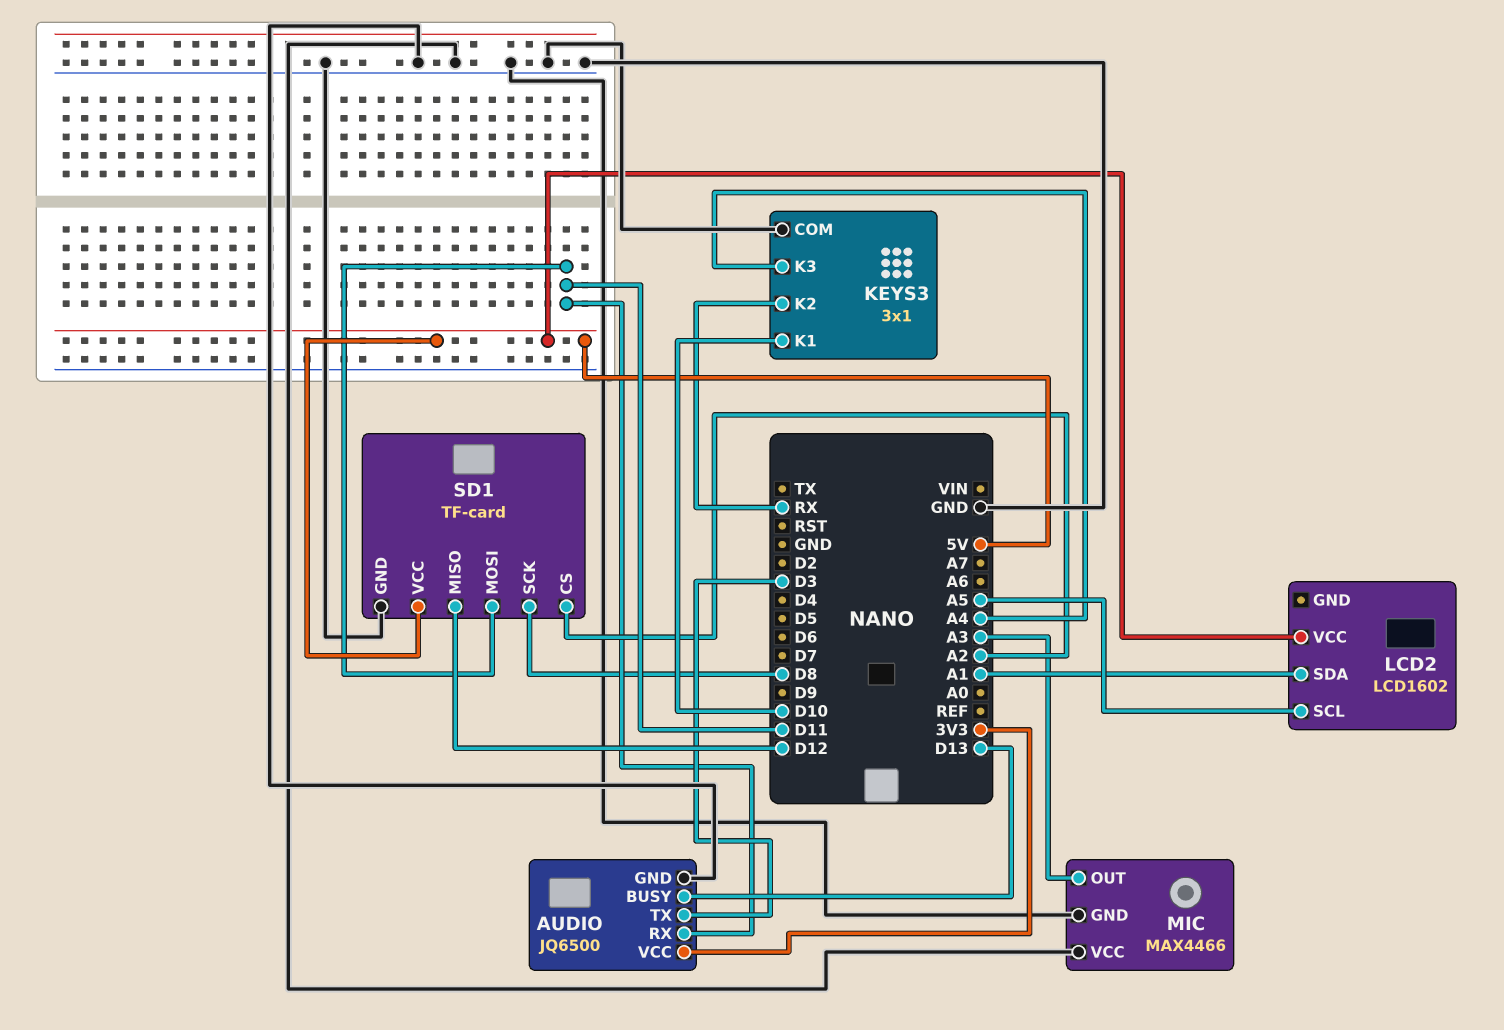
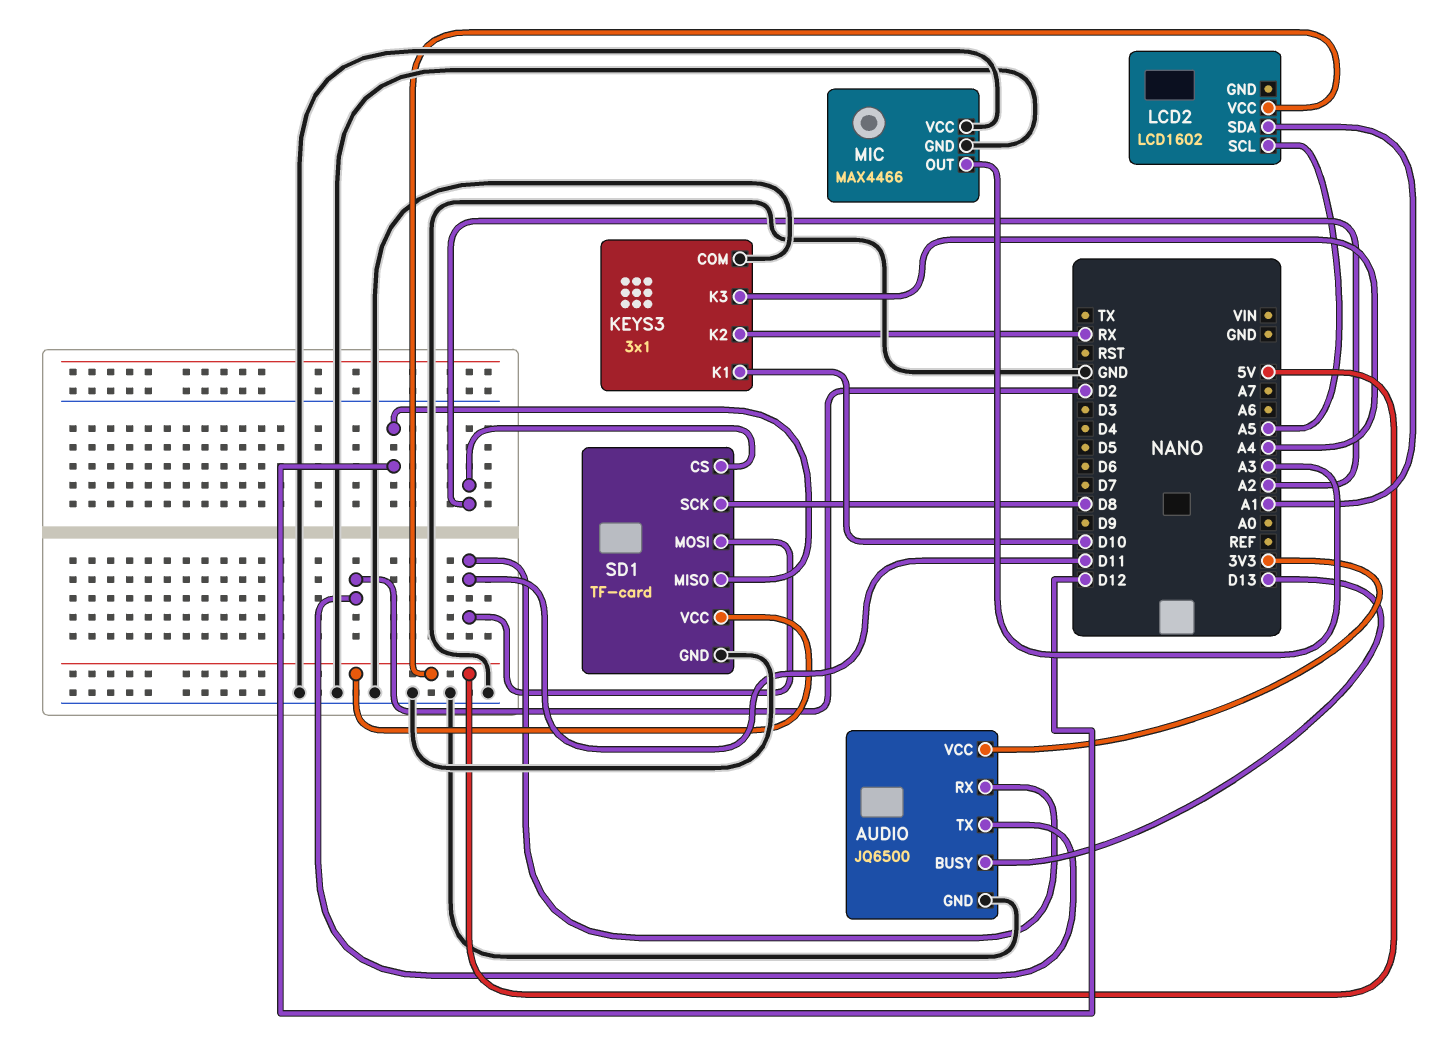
AUDIO pin TX: D3 -> D2

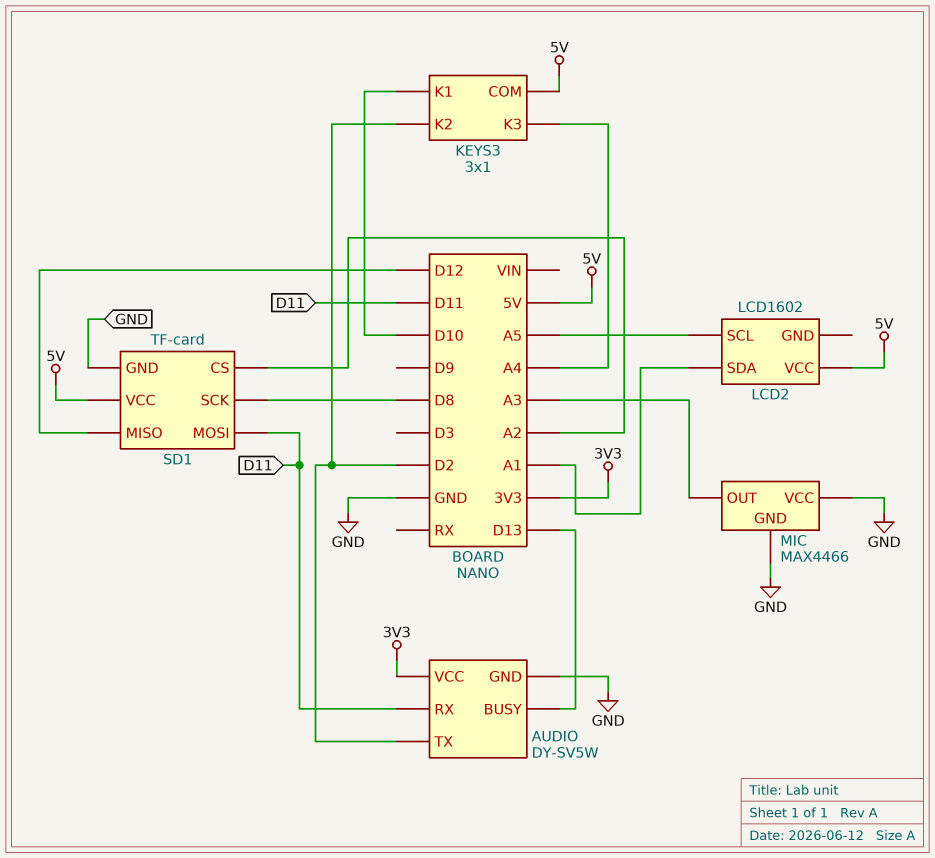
AUDIO: JQ6500 -> DY-SV5W
KEYS3 pin COM: GND -> 5V
KEYS3 pin K2: RX -> D2

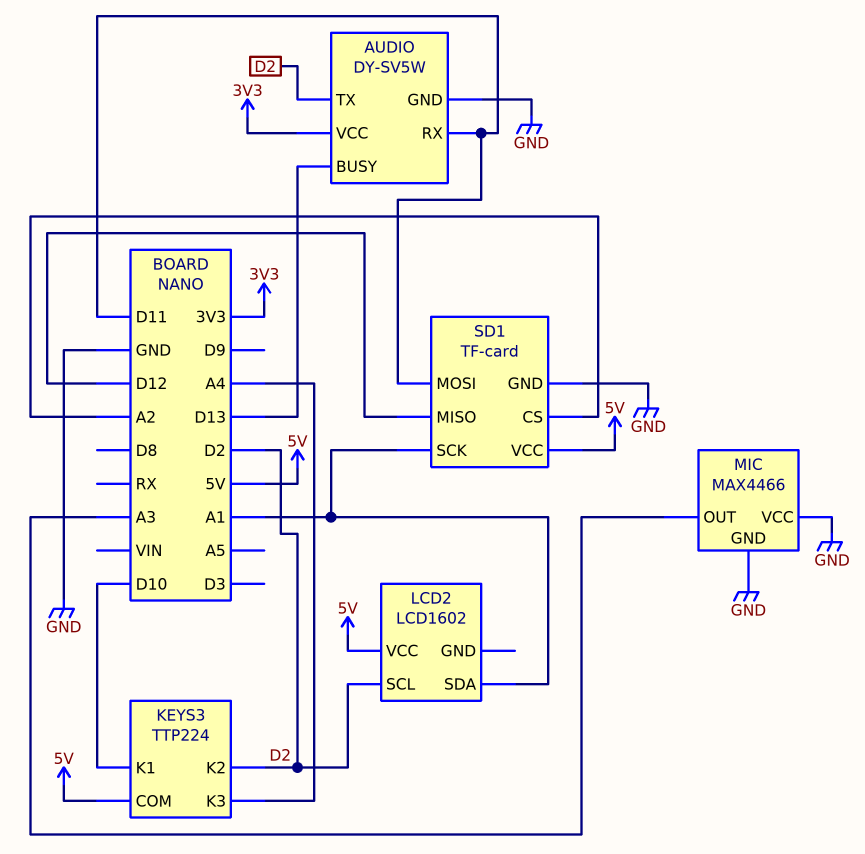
KEYS3: 3x1 -> TTP224
LCD2 pin SCL: A5 -> D2
SD1 pin SCK: D8 -> A1

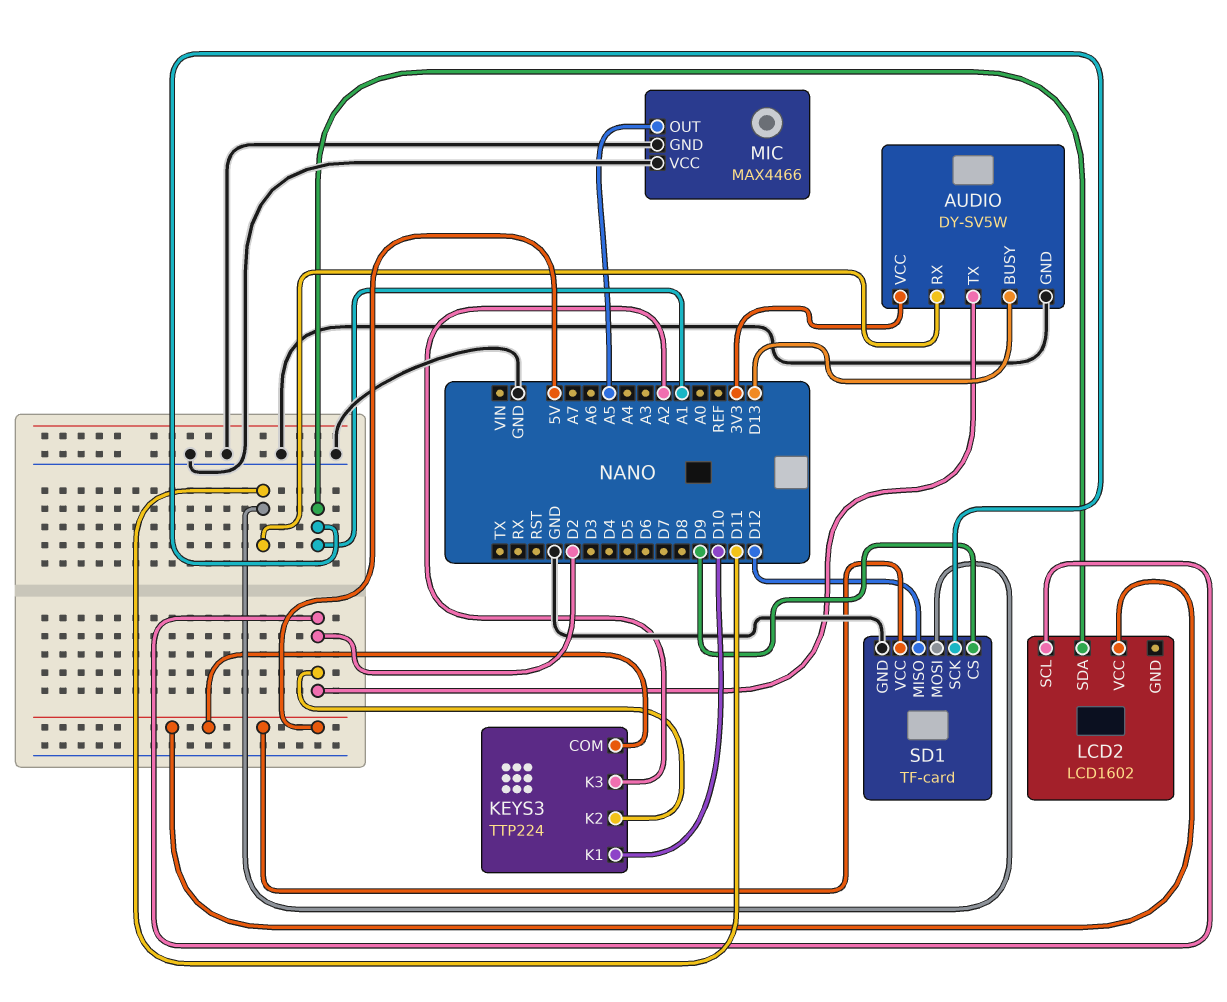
KEYS3 pin K3: A4 -> A2
MIC pin OUT: A3 -> A5
SD1 pin CS: A2 -> D9

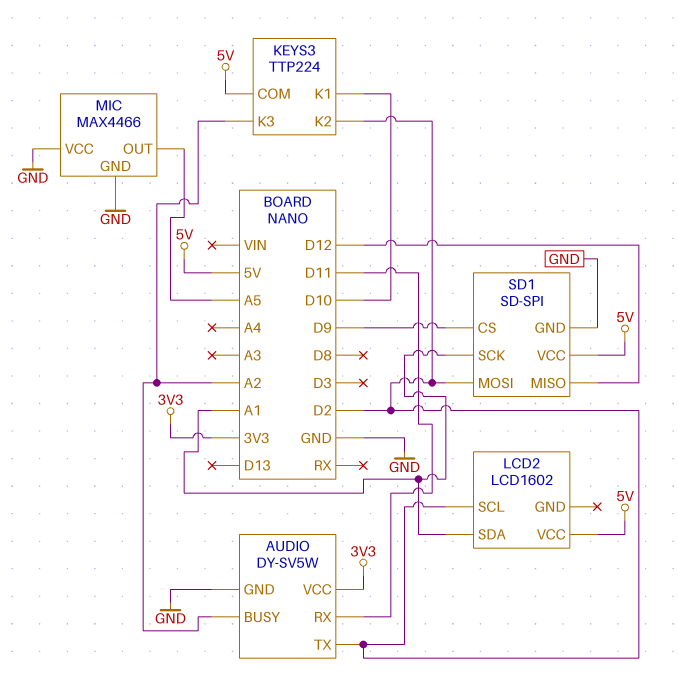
AUDIO pin BUSY: D13 -> A2
SD1: TF-card -> SD-SPI
SD1 pin MOSI: D11 -> D2

